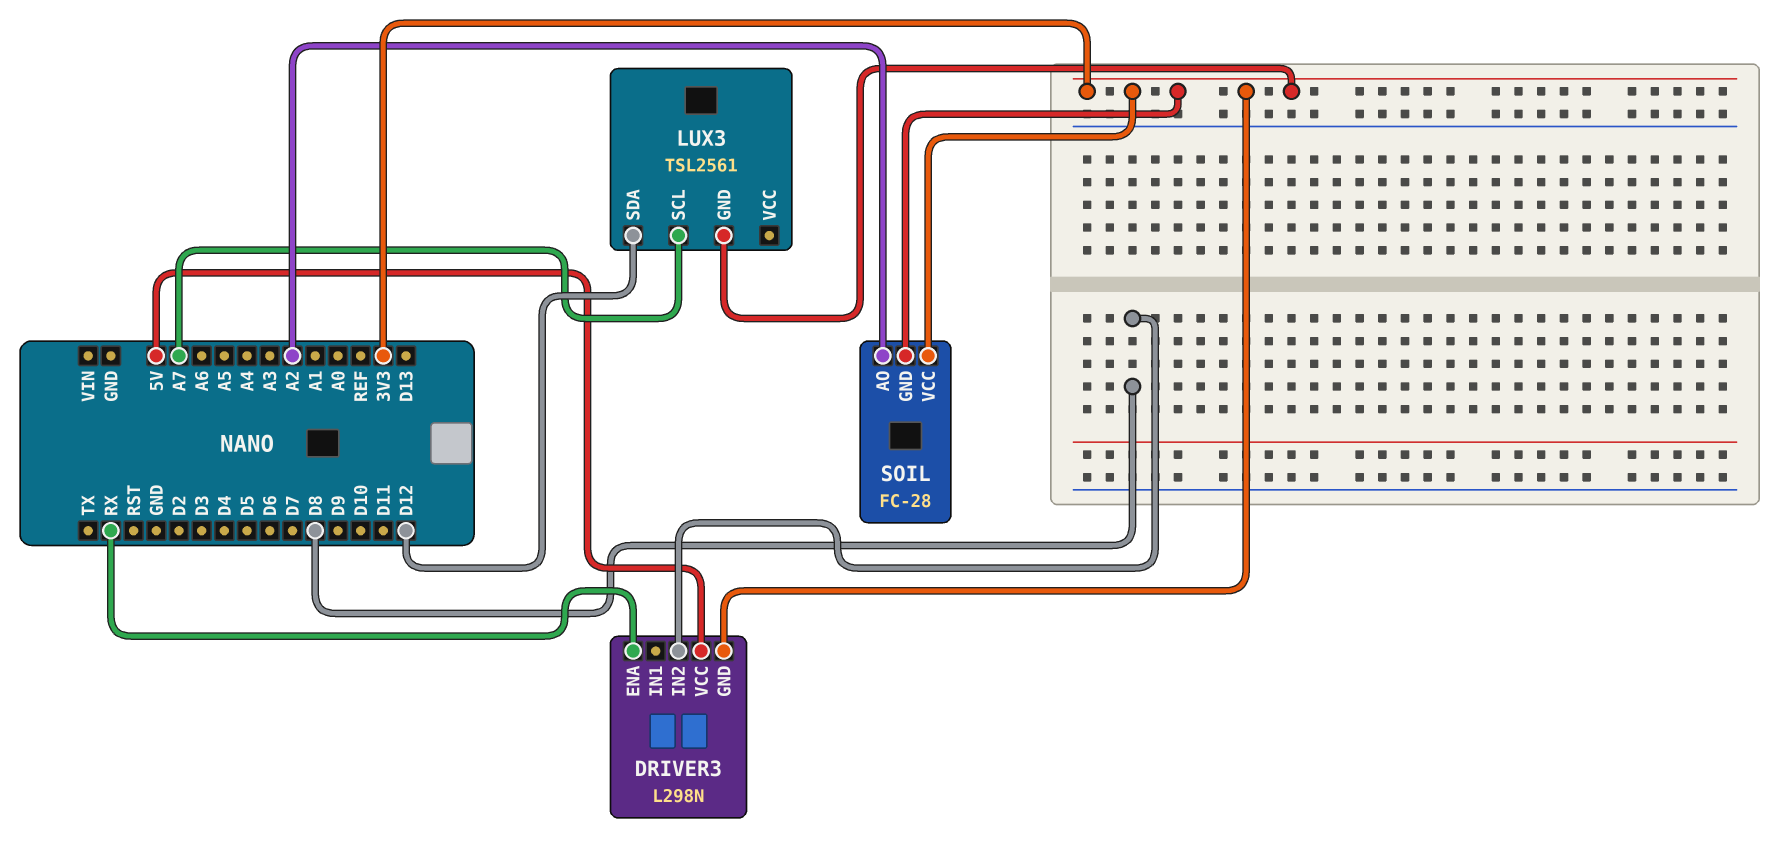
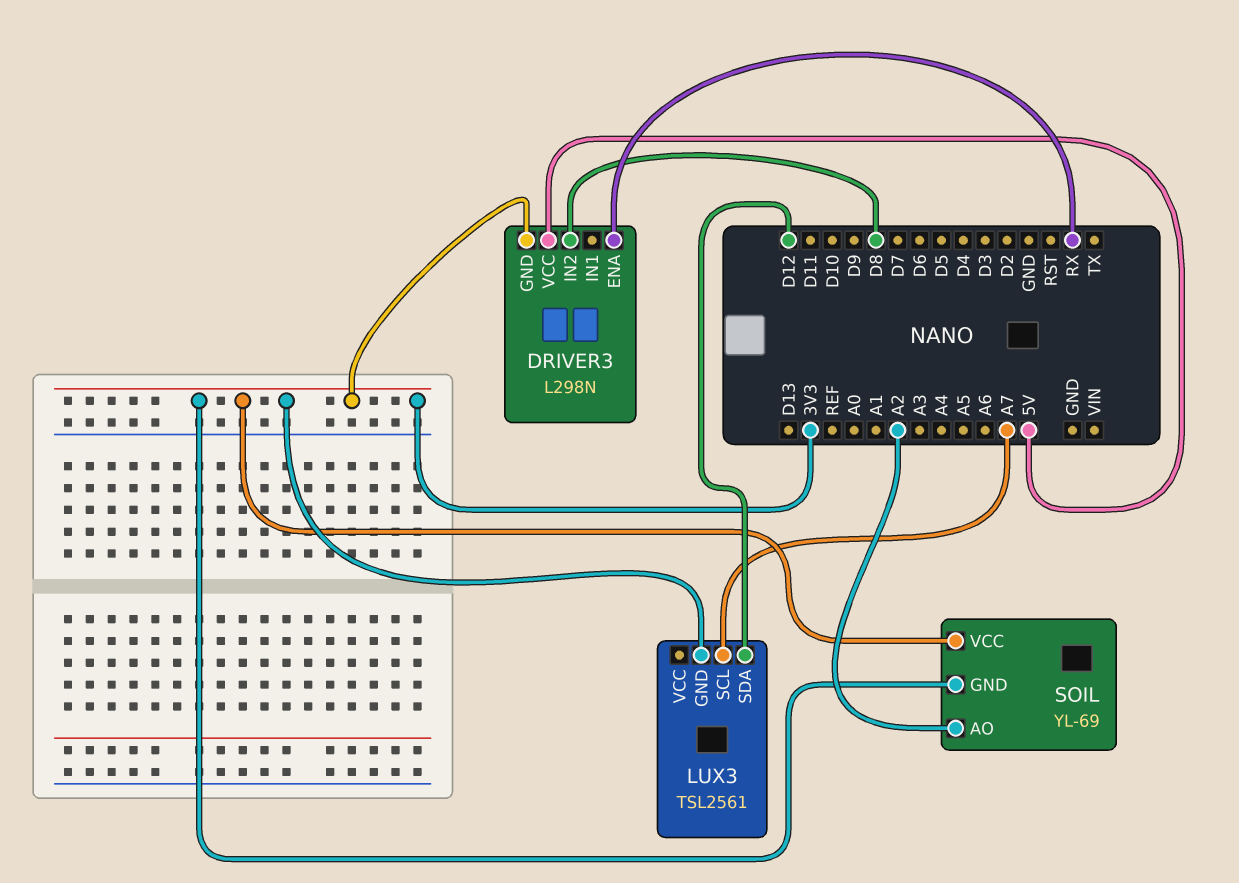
SOIL: FC-28 -> YL-69

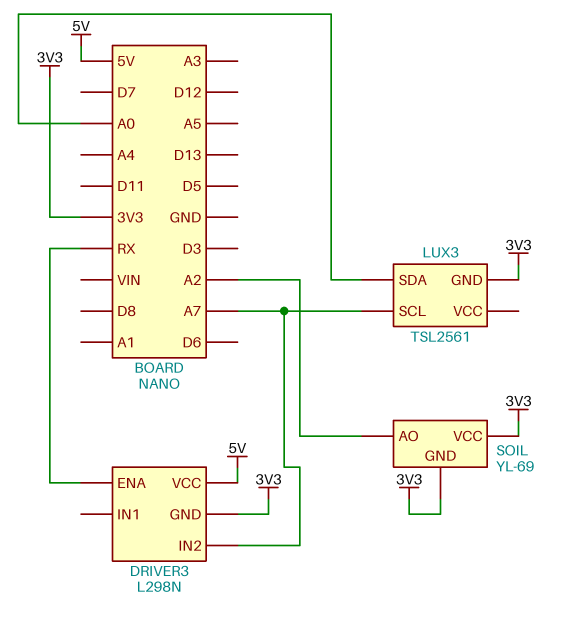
DRIVER3 pin IN2: D8 -> A7
LUX3 pin SDA: D12 -> A0

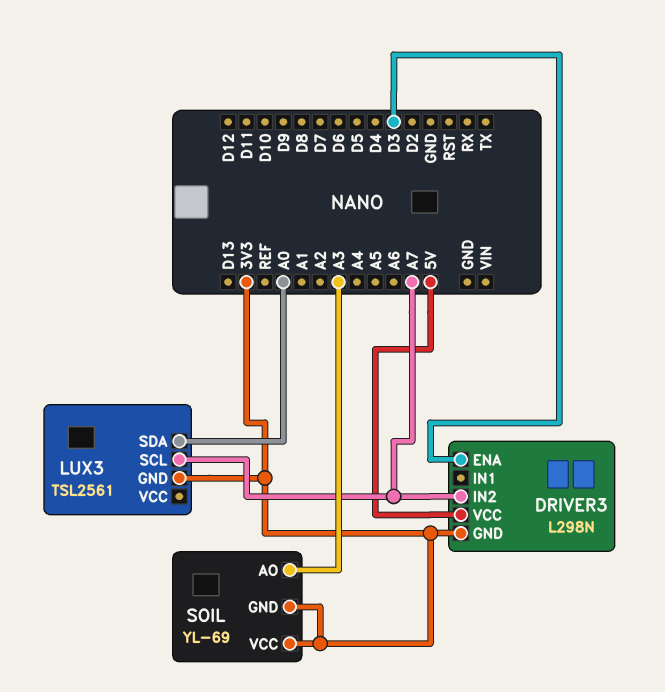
DRIVER3 pin ENA: RX -> D3
SOIL pin AO: A2 -> A3

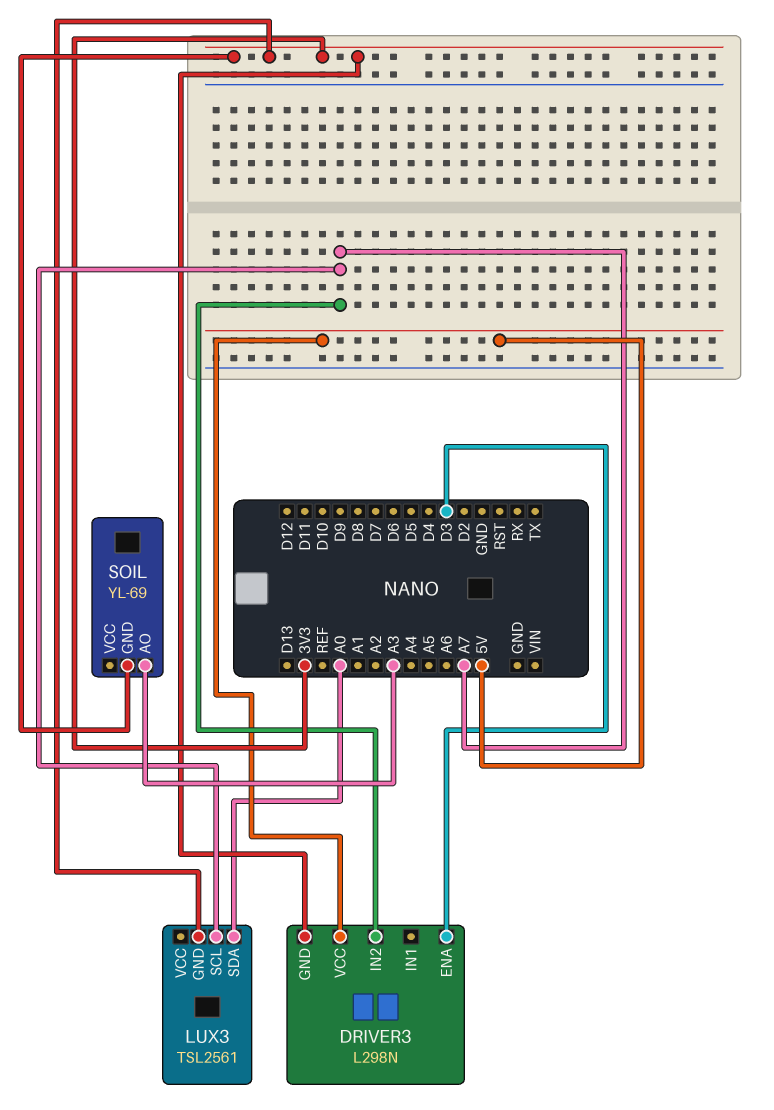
SOIL pin VCC: 3V3 -> none

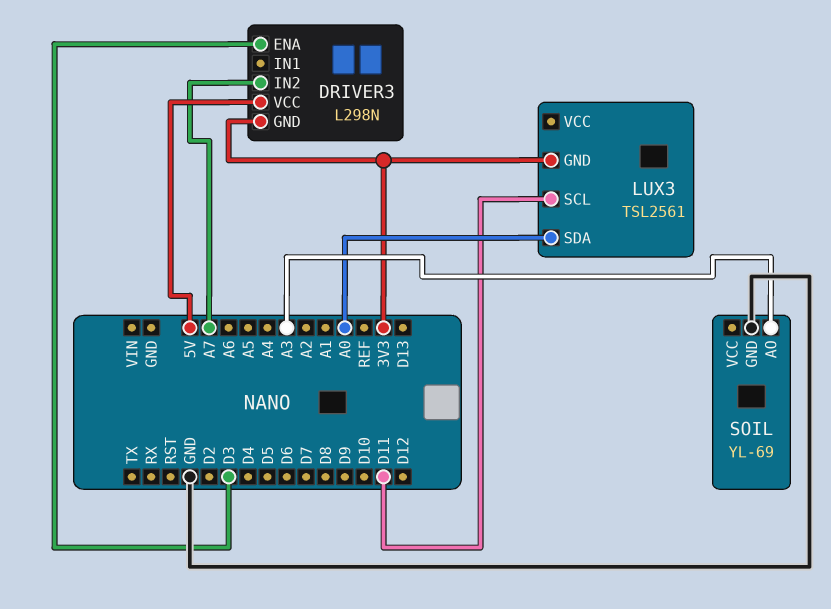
LUX3 pin SCL: A7 -> D11
SOIL pin GND: 3V3 -> GND

